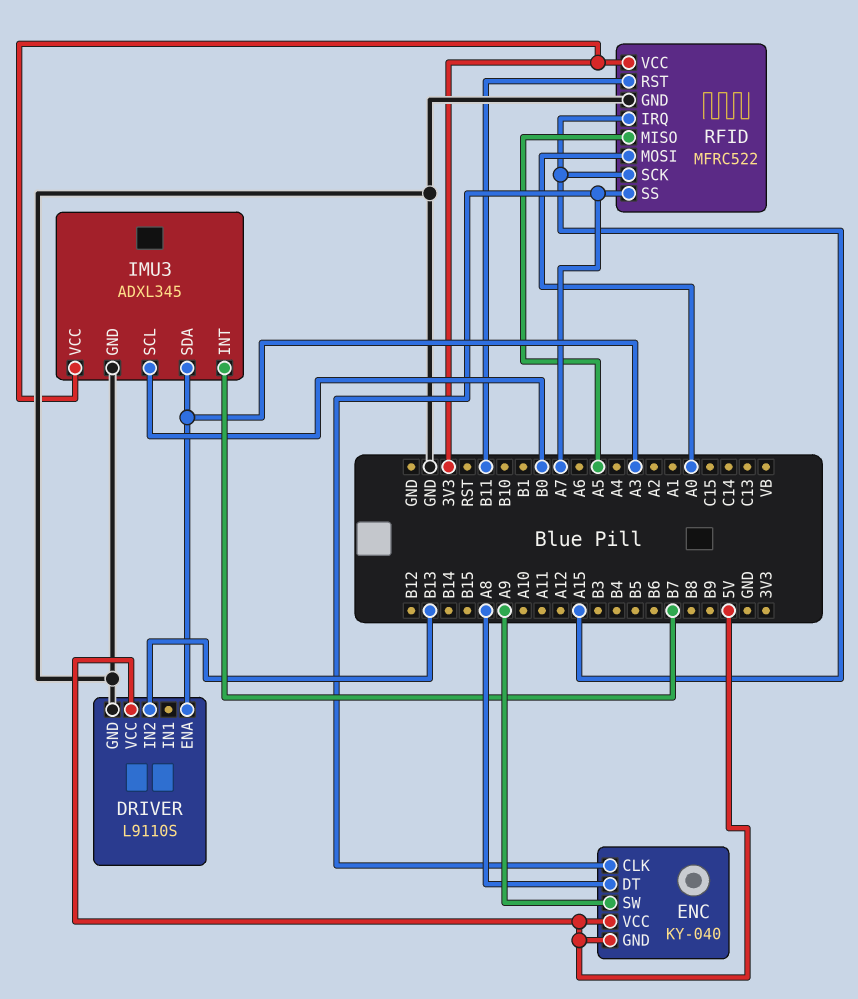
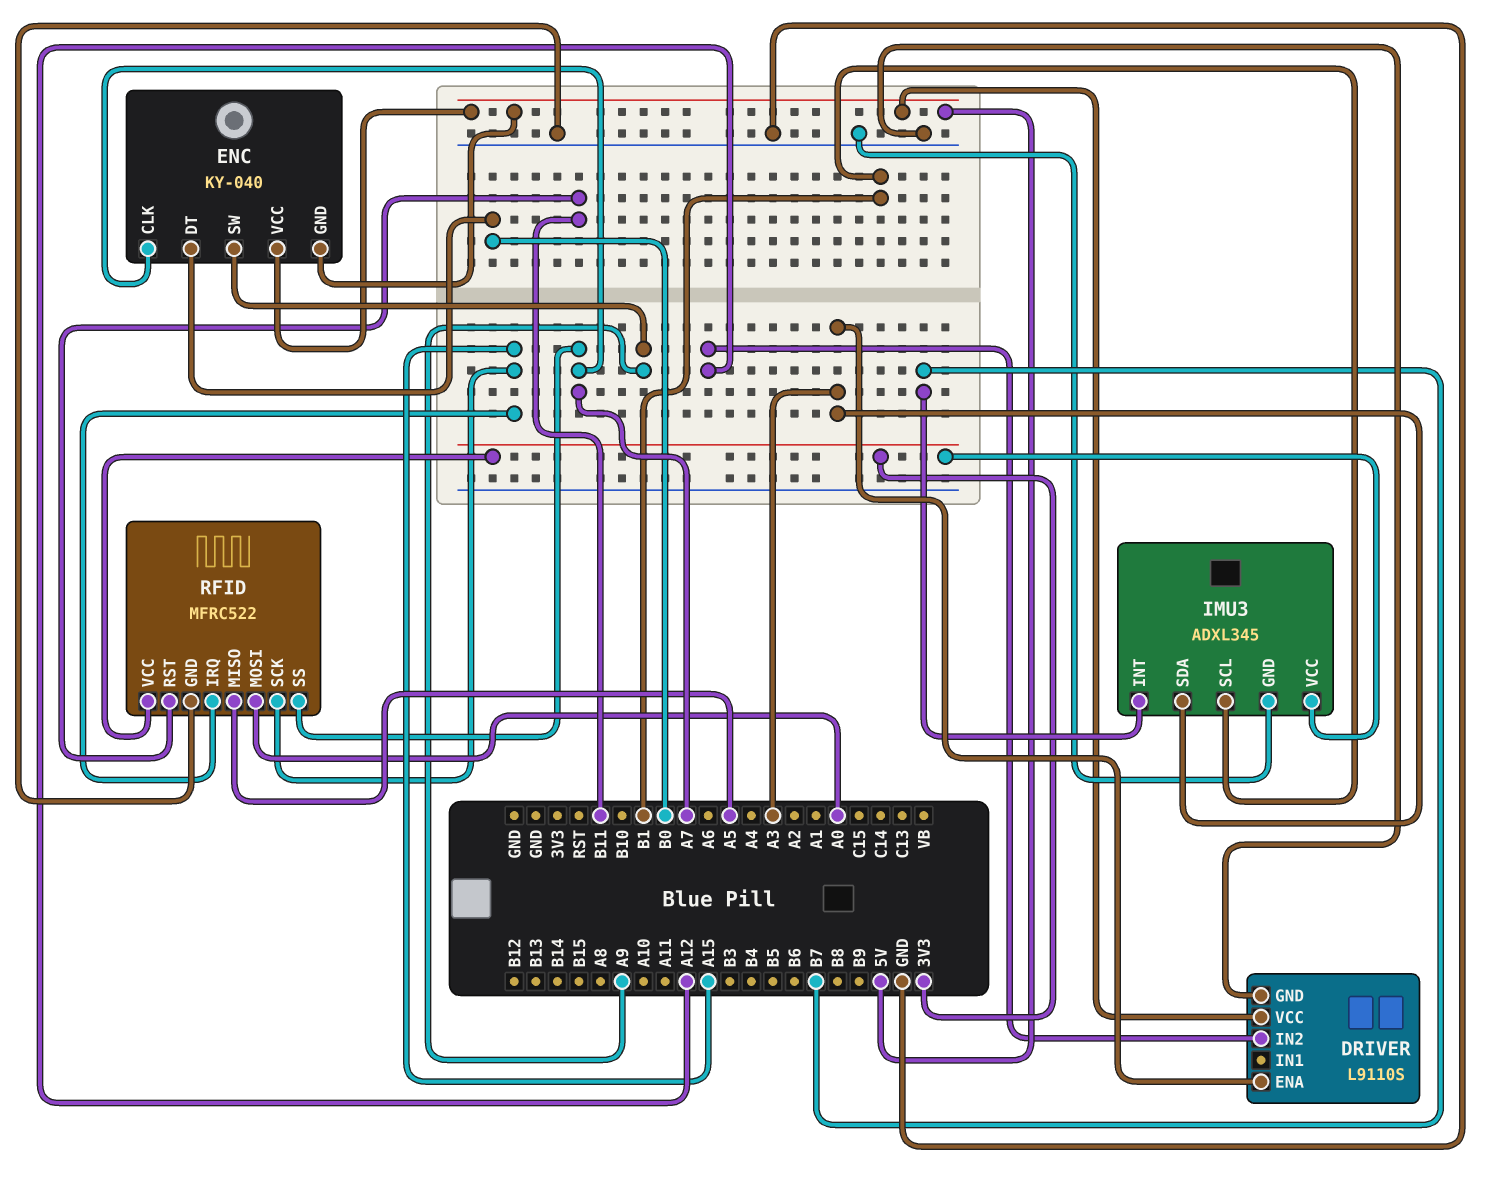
DRIVER pin IN2: B13 -> A12
ENC pin DT: A8 -> B0
IMU3 pin SCL: B0 -> B1

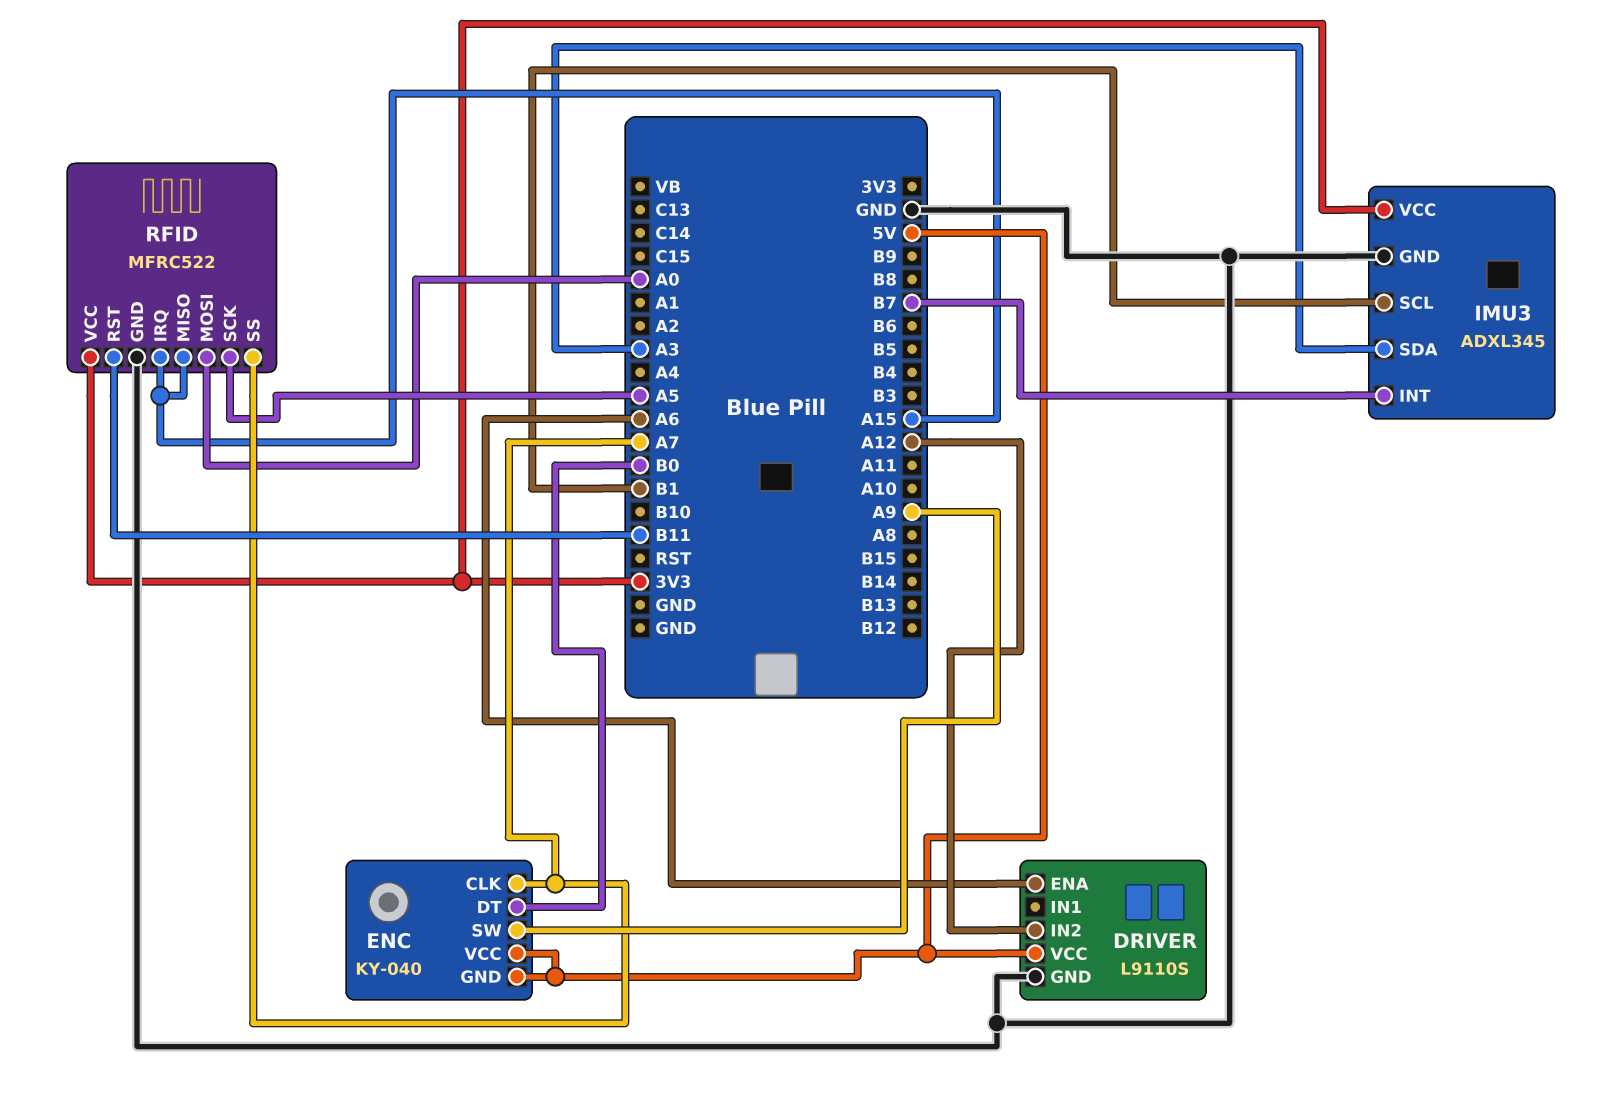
DRIVER pin ENA: A3 -> A6
RFID pin MISO: A5 -> A15
RFID pin SCK: A15 -> A5

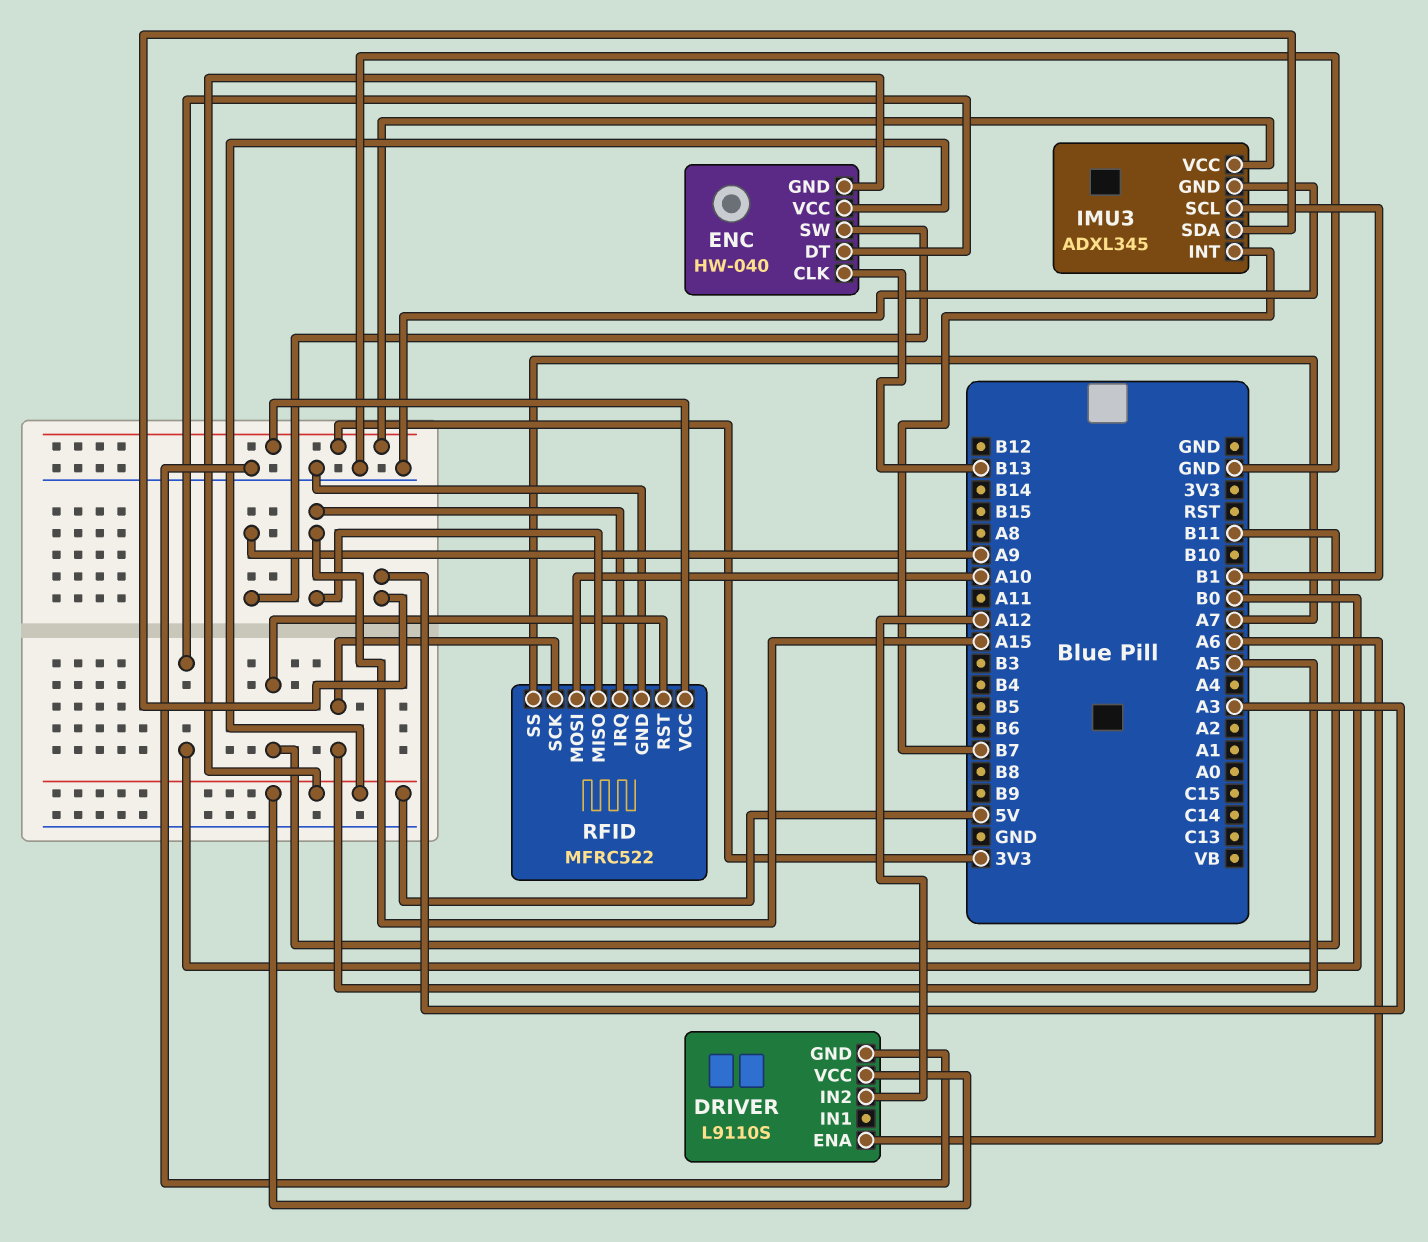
ENC: KY-040 -> HW-040
ENC pin CLK: A7 -> B13
RFID pin MOSI: A0 -> A10

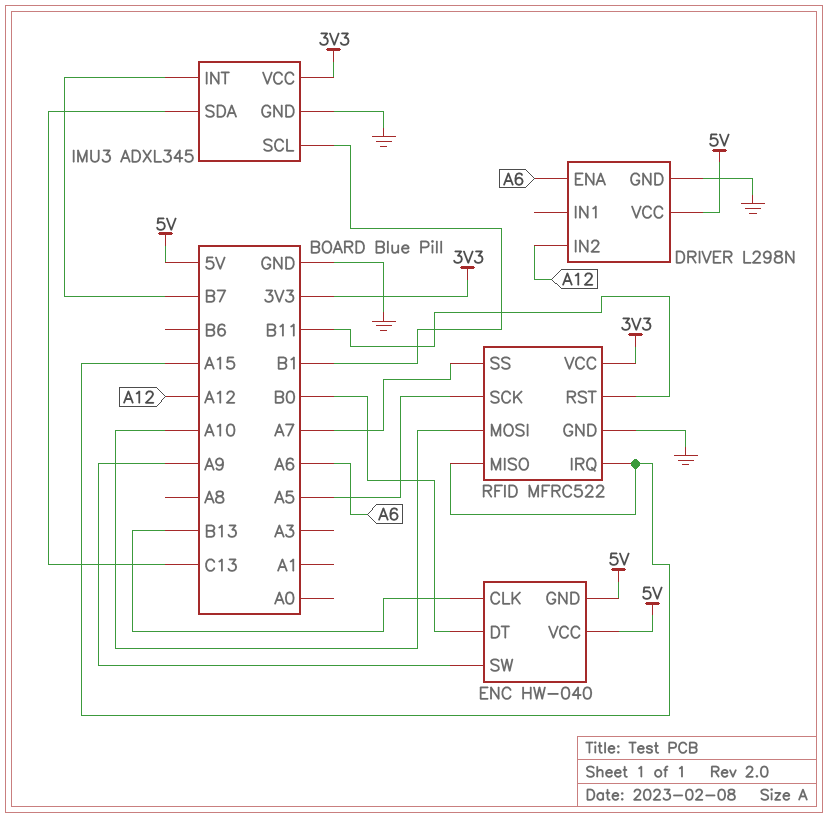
DRIVER: L9110S -> L298N
IMU3 pin SDA: A3 -> C13

